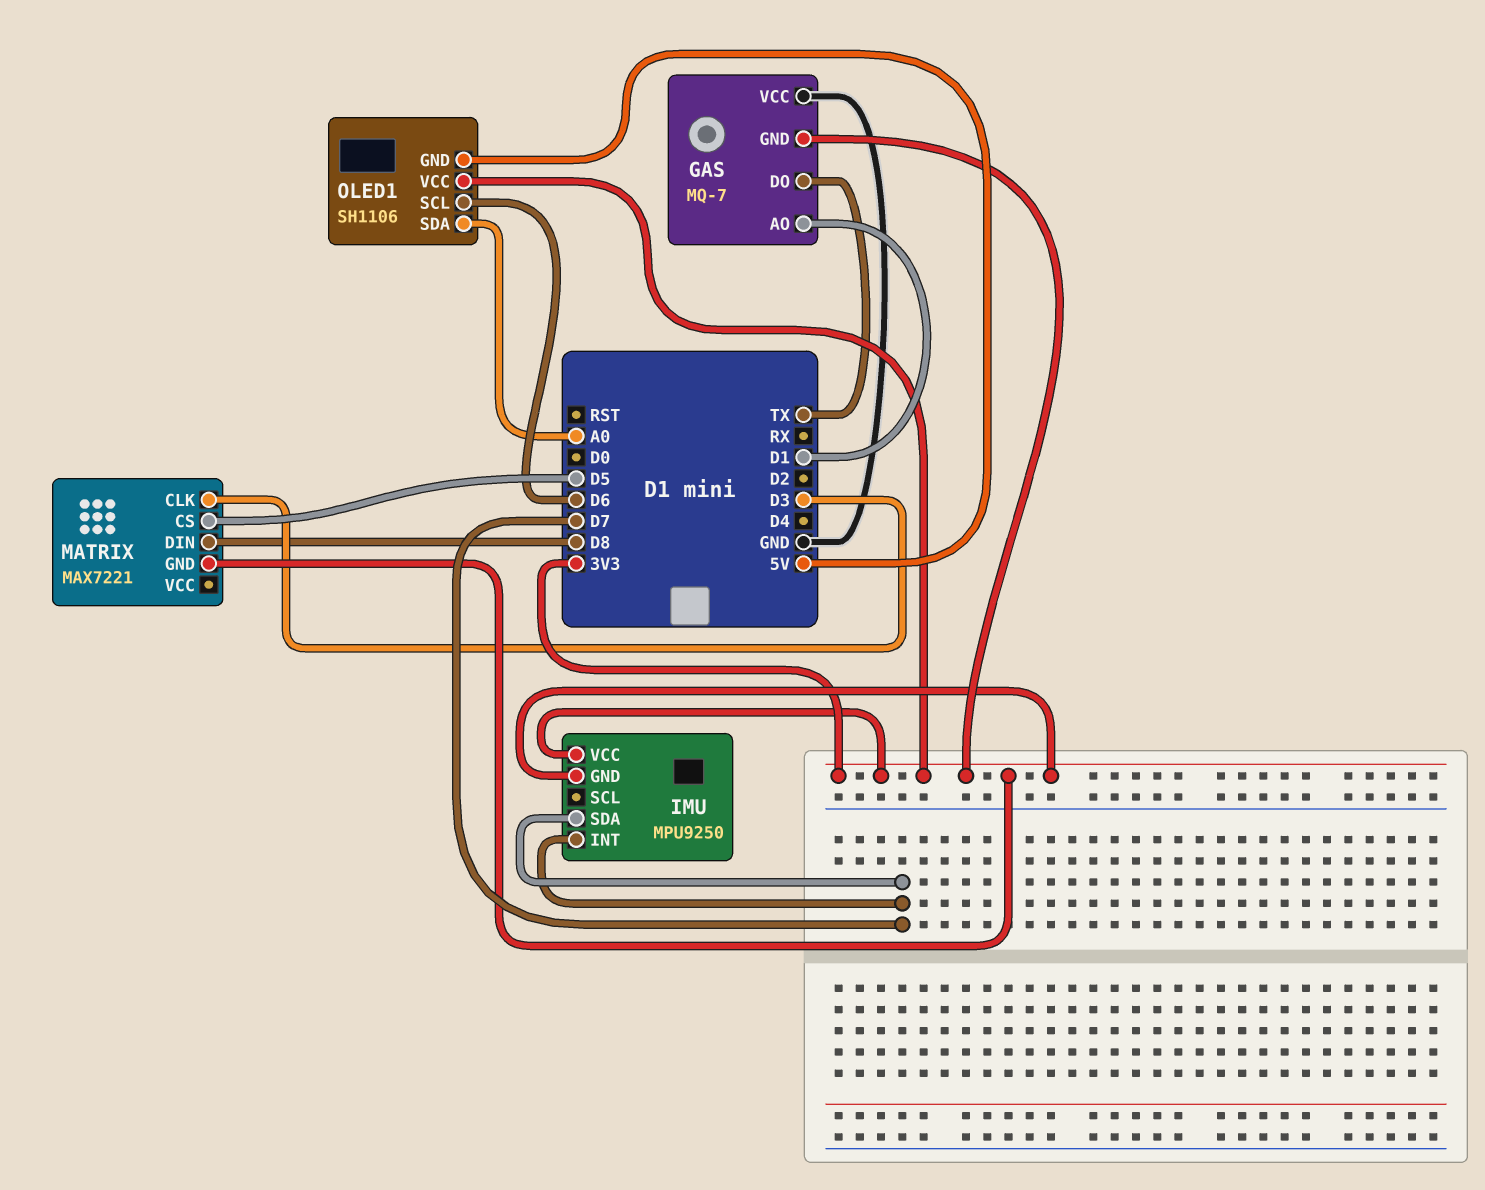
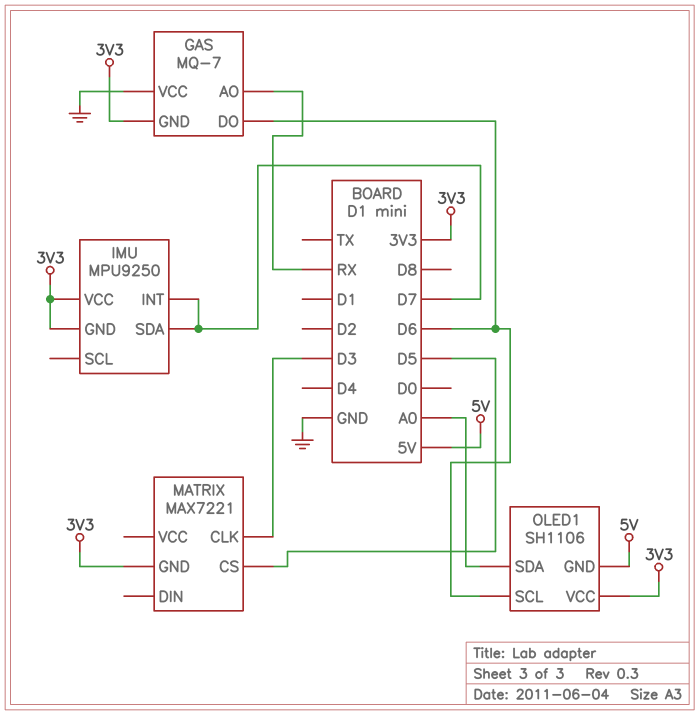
GAS pin AO: D1 -> RX
GAS pin DO: TX -> D6
MATRIX pin DIN: D8 -> none

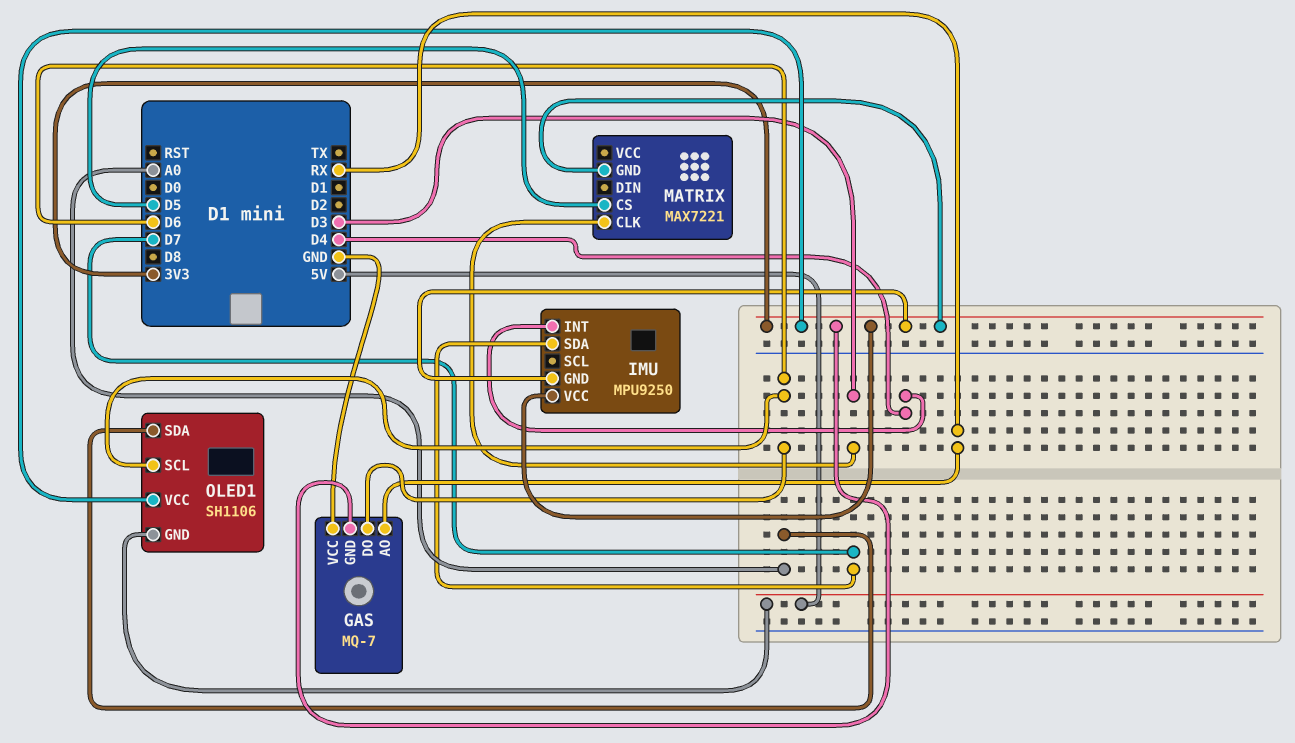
IMU pin INT: D7 -> D4

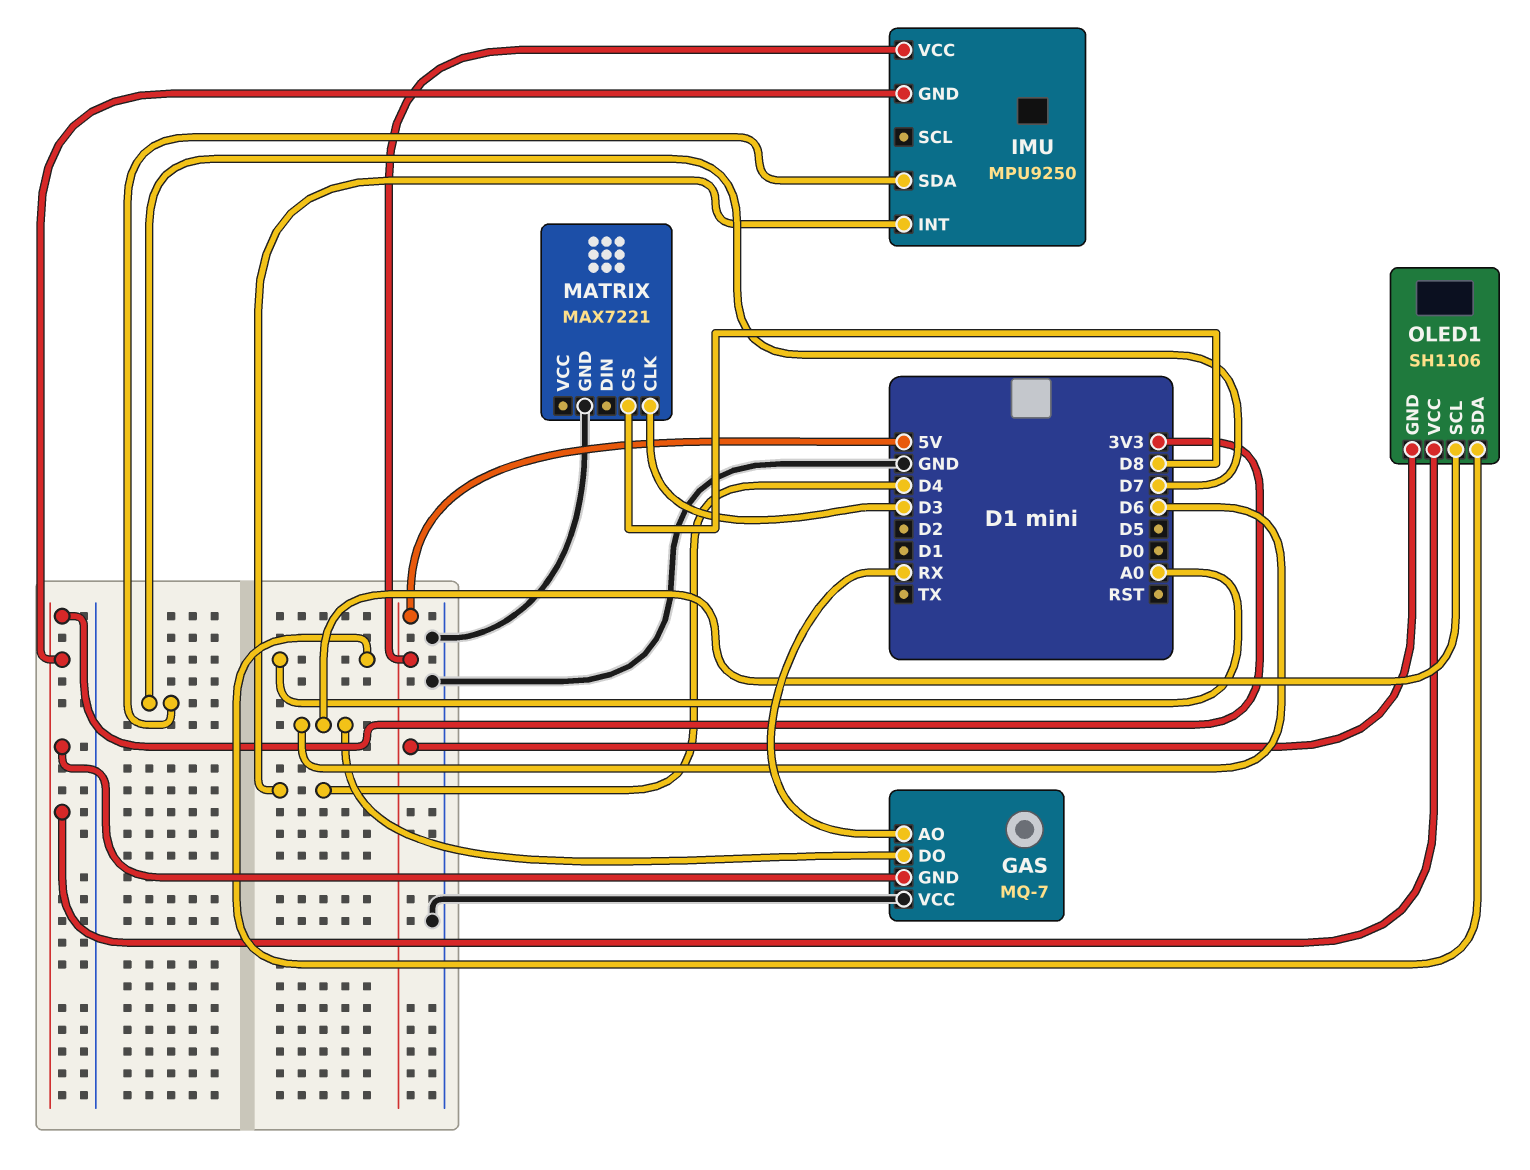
IMU pin VCC: 3V3 -> 5V
MATRIX pin CS: D5 -> D8
MATRIX pin GND: 3V3 -> GND

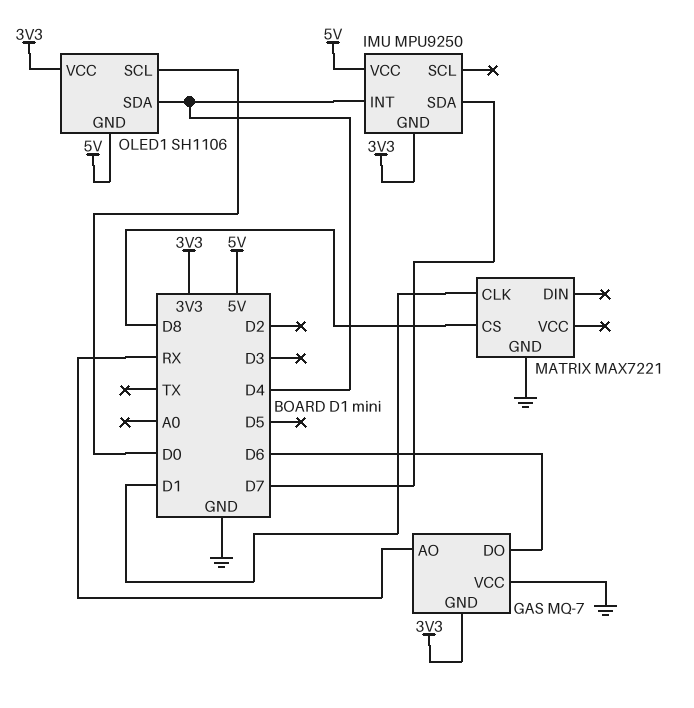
MATRIX pin CLK: D3 -> D1
OLED1 pin SCL: D6 -> D0
OLED1 pin SDA: A0 -> D4

